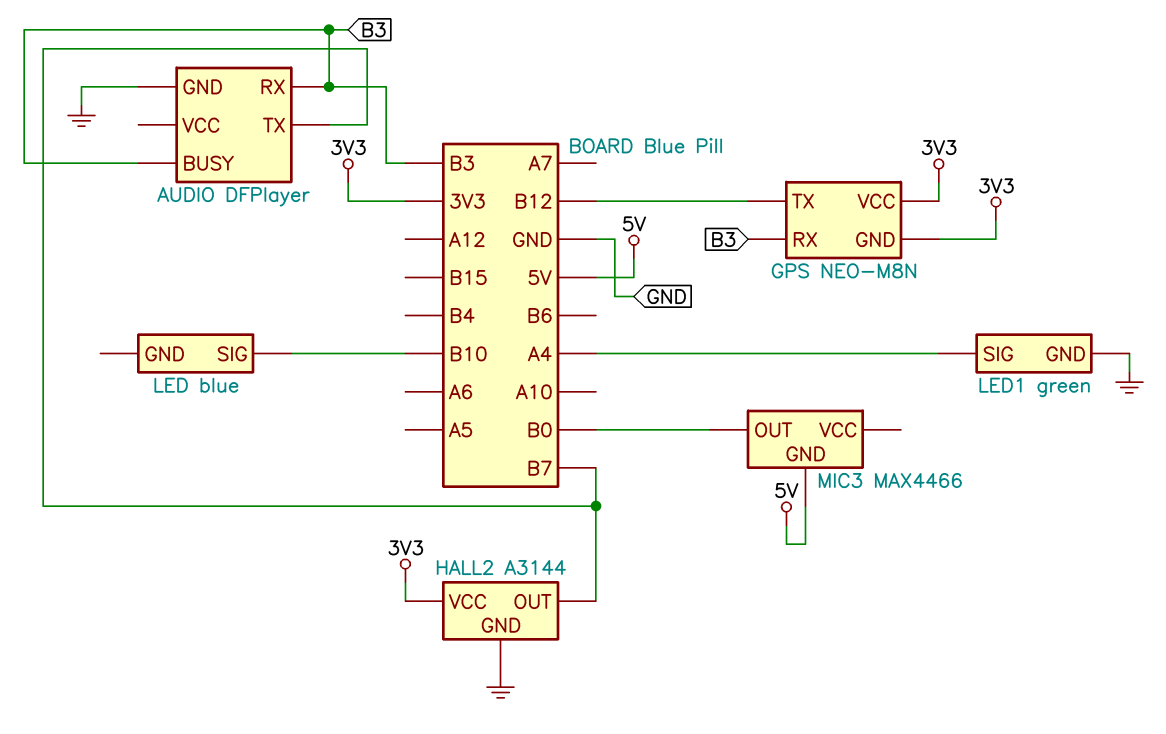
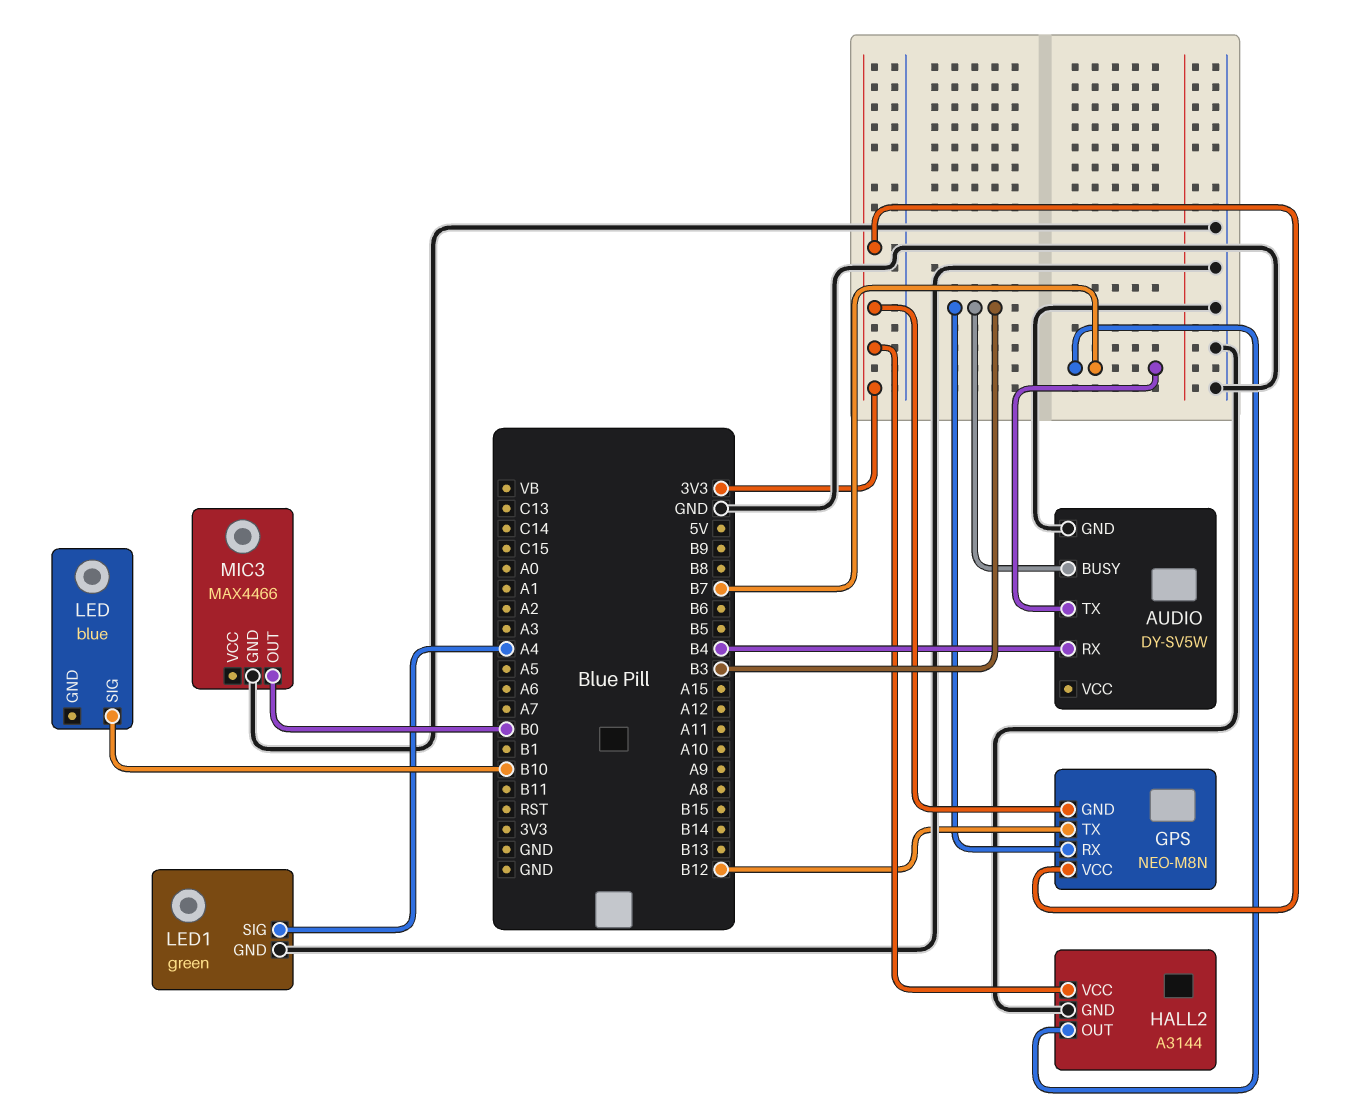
AUDIO: DFPlayer -> DY-SV5W
AUDIO pin RX: B3 -> B4
MIC3 pin GND: 5V -> GND

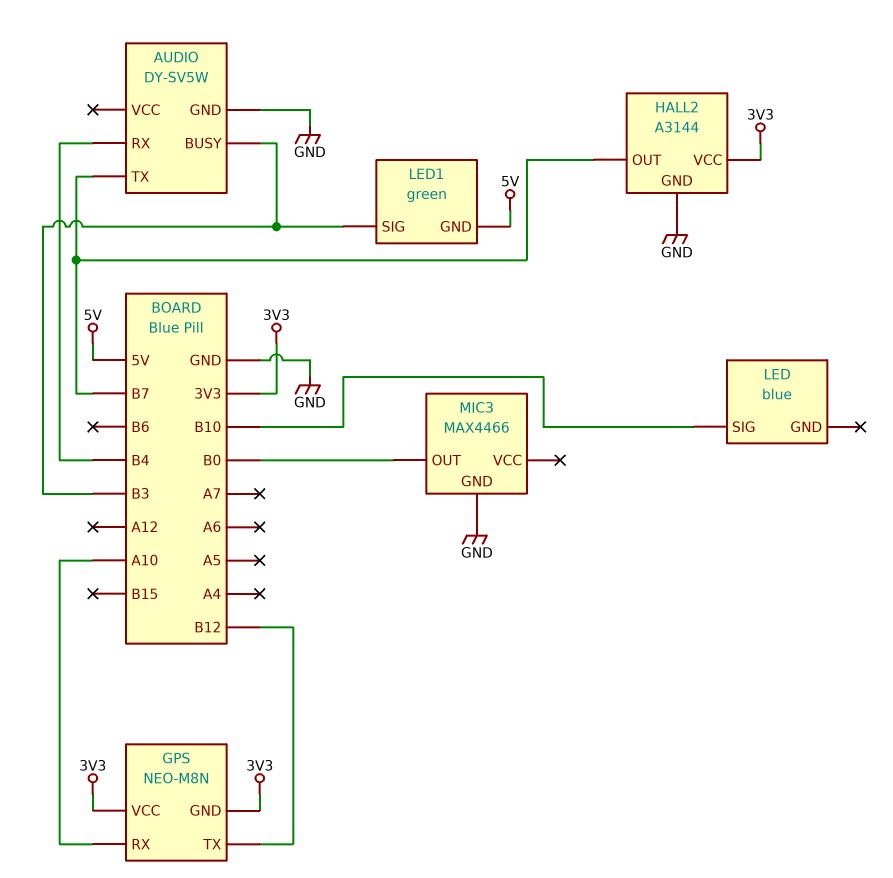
GPS pin RX: B3 -> A10
LED1 pin GND: GND -> 5V
LED1 pin SIG: A4 -> B3

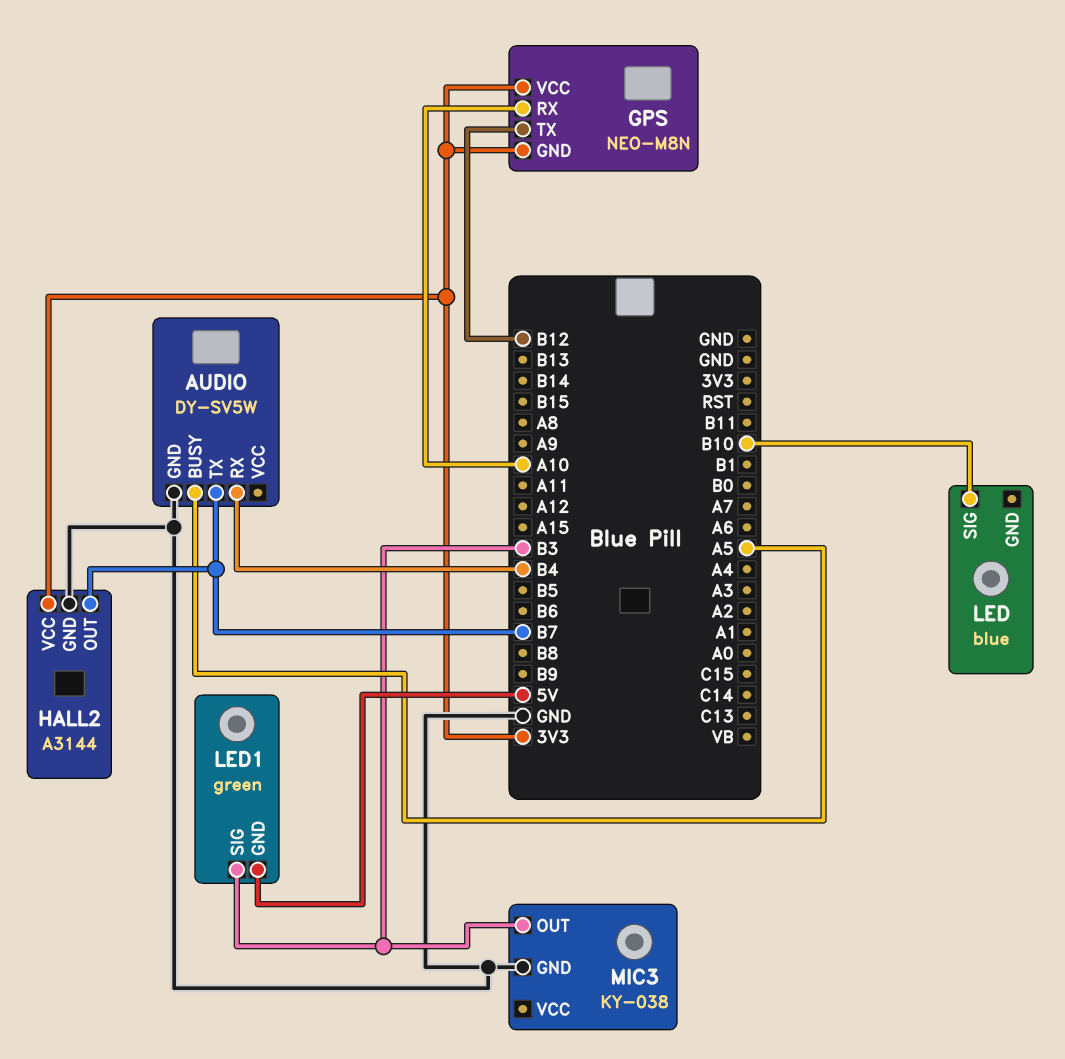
AUDIO pin BUSY: B3 -> A5
MIC3: MAX4466 -> KY-038
MIC3 pin OUT: B0 -> B3

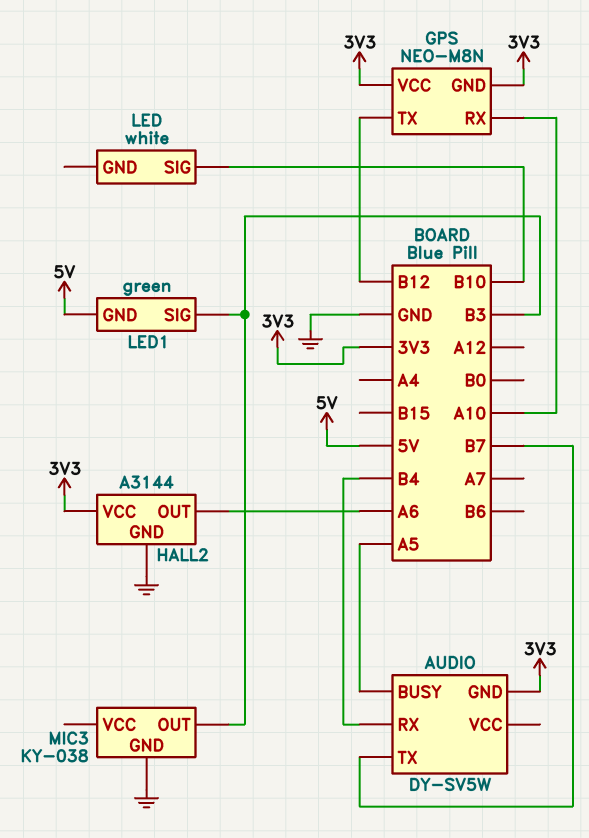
AUDIO pin GND: GND -> 3V3
HALL2 pin OUT: B7 -> A6
LED: blue -> white

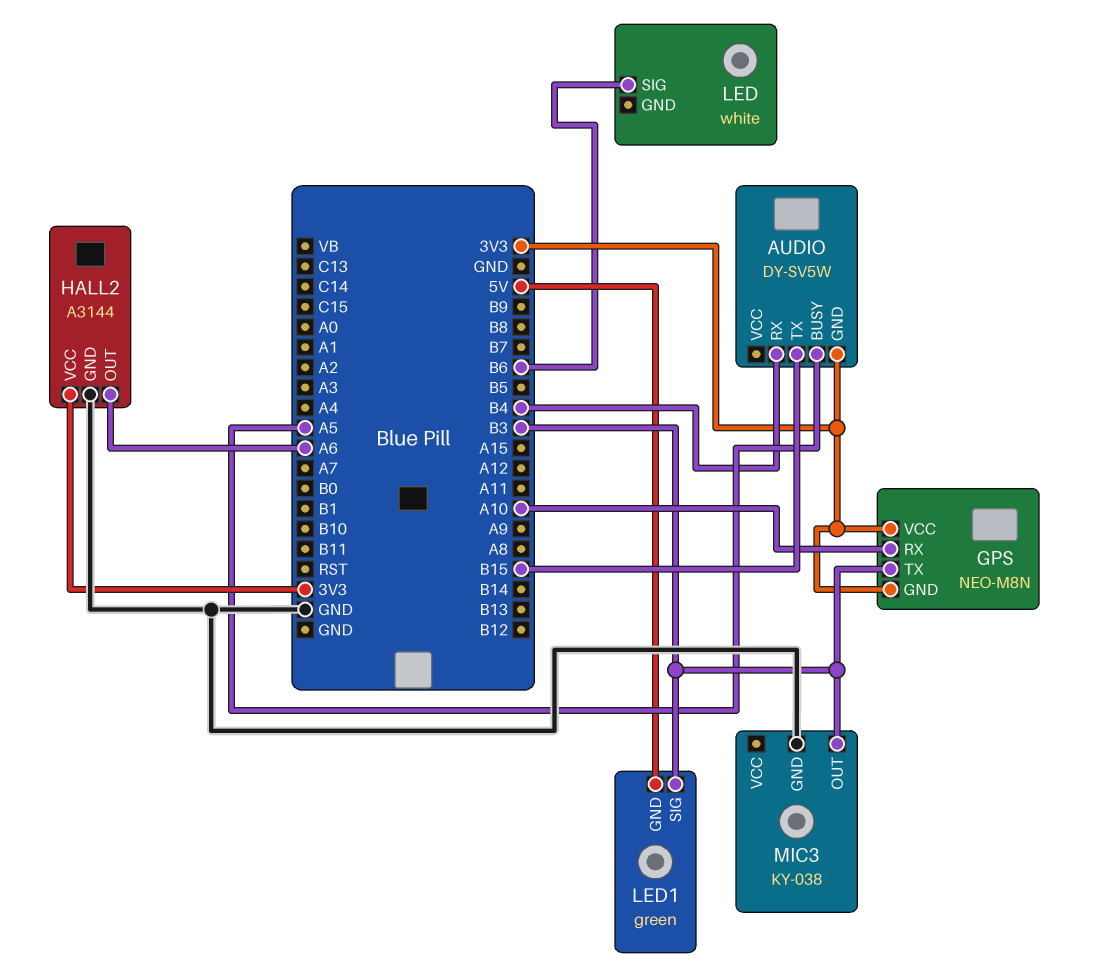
AUDIO pin TX: B7 -> B15
GPS pin TX: B12 -> B3
LED pin SIG: B10 -> B6

